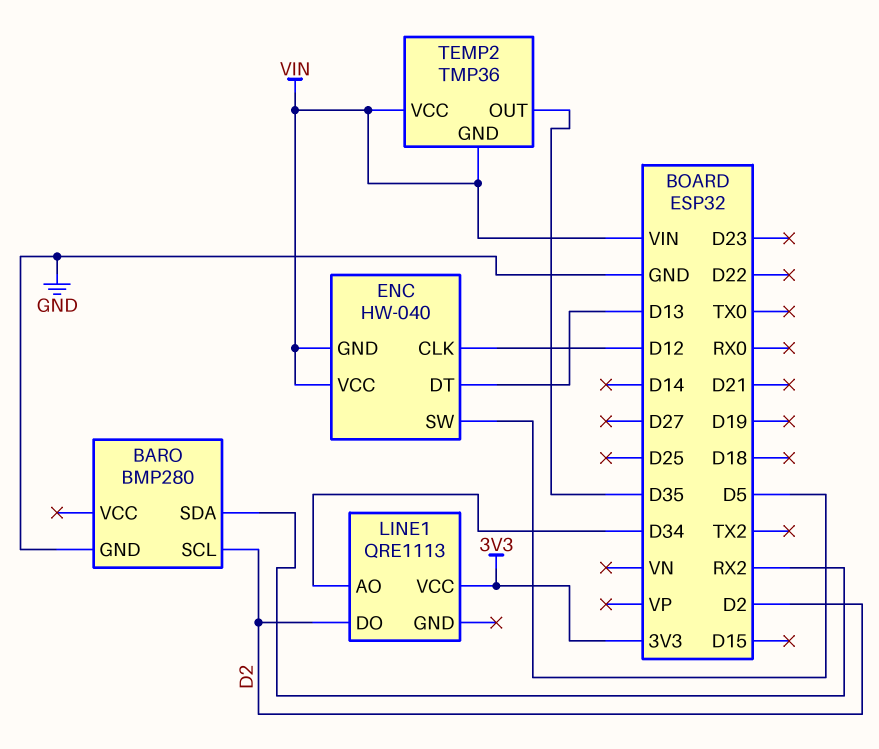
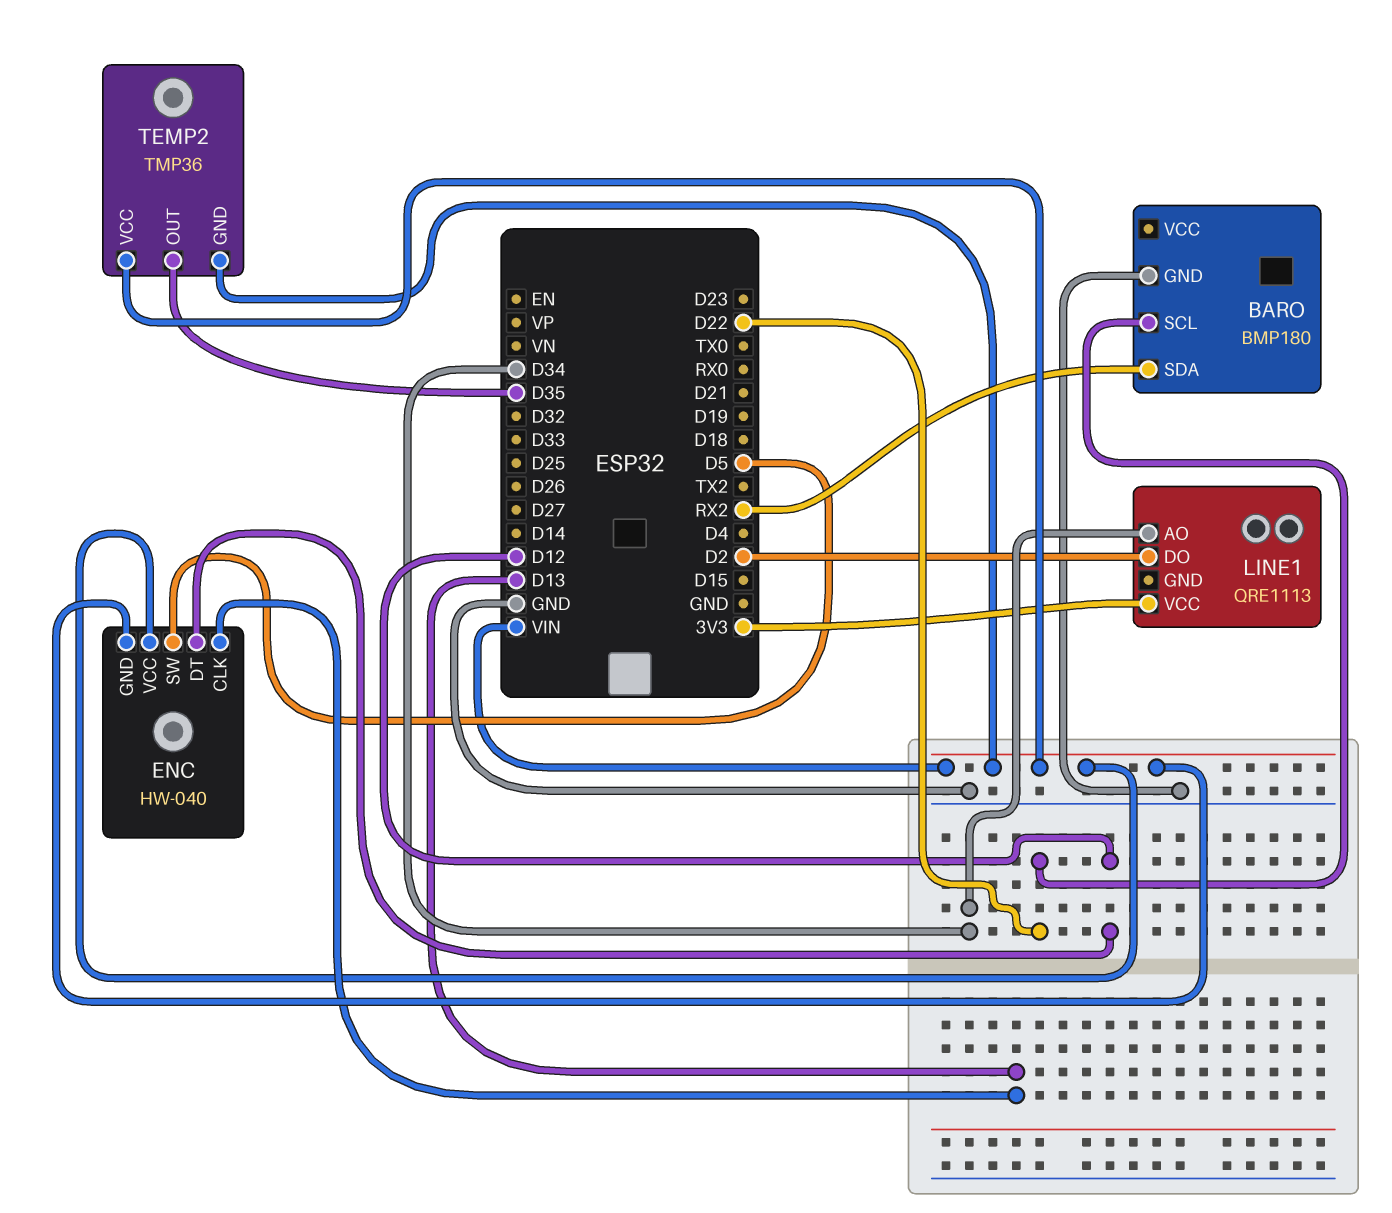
BARO: BMP280 -> BMP180
BARO pin SCL: D2 -> D22
ENC pin CLK: D12 -> D13
ENC pin DT: D13 -> D12

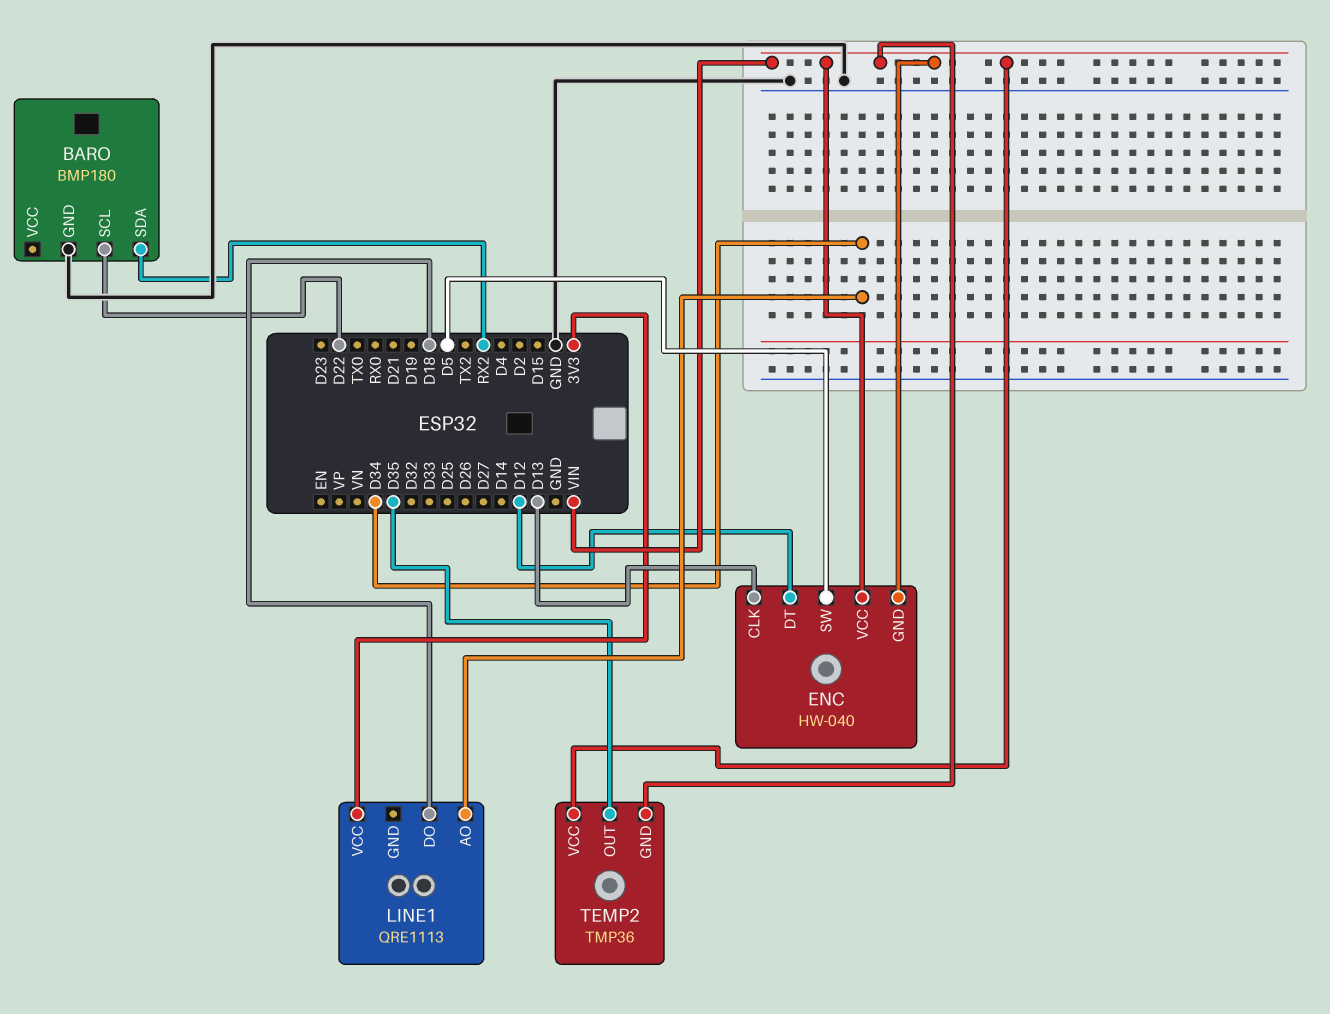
LINE1 pin DO: D2 -> D18

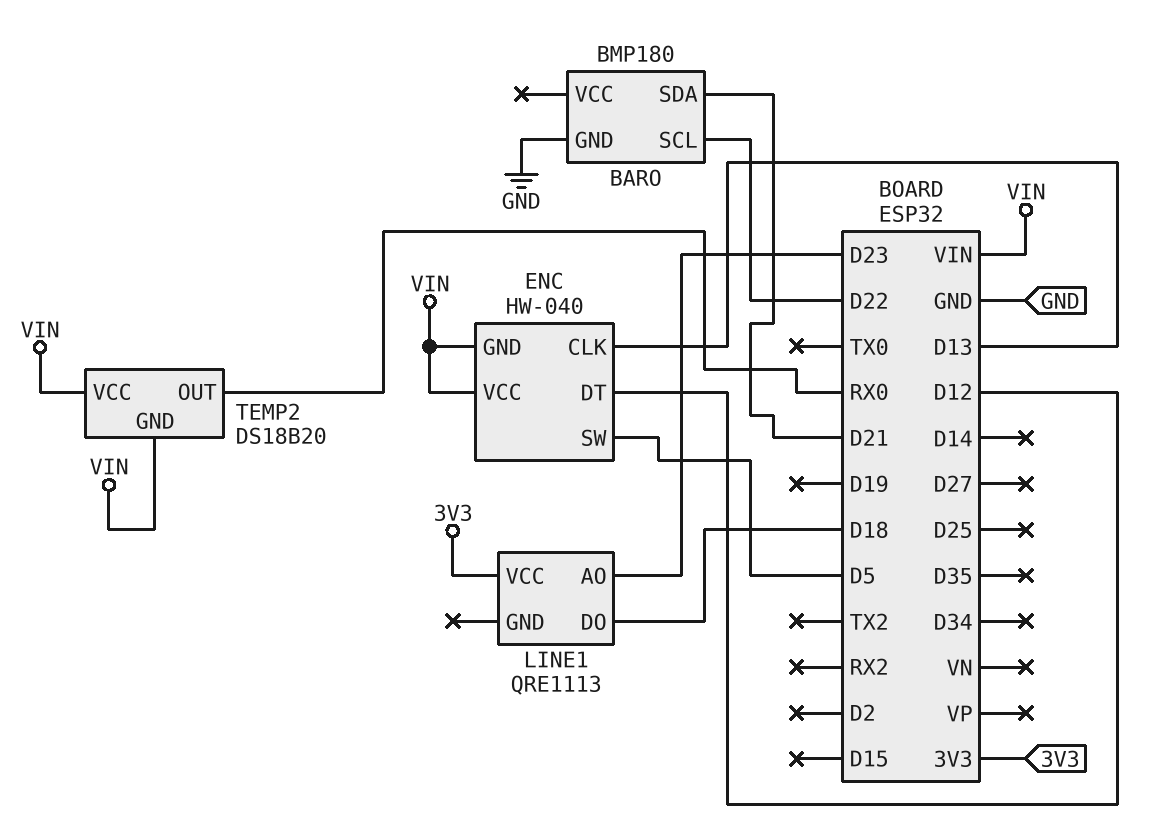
BARO pin SDA: RX2 -> D21
LINE1 pin AO: D34 -> D23
TEMP2: TMP36 -> DS18B20
TEMP2 pin OUT: D35 -> RX0

